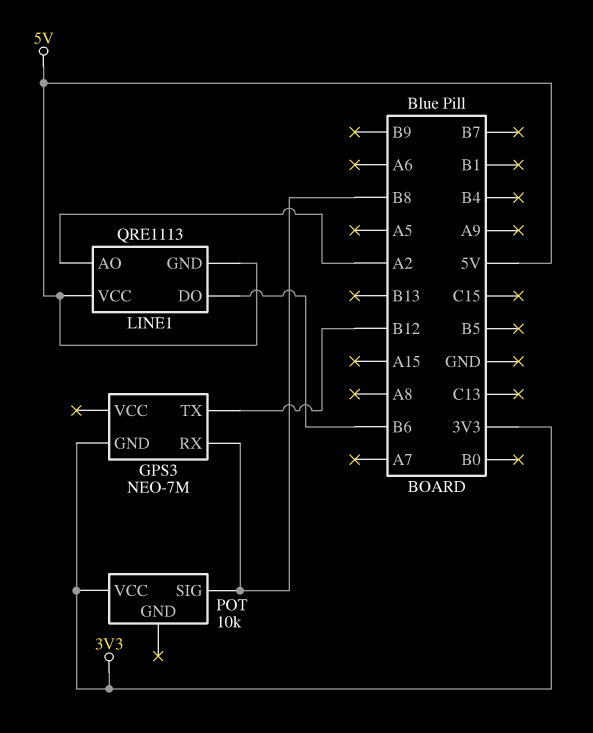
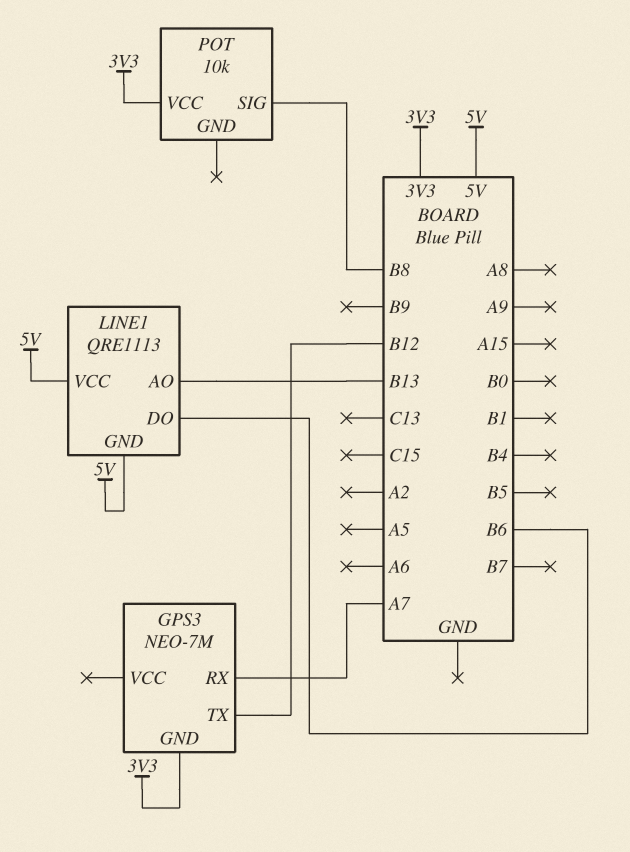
GPS3 pin RX: B8 -> A7
LINE1 pin AO: A2 -> B13

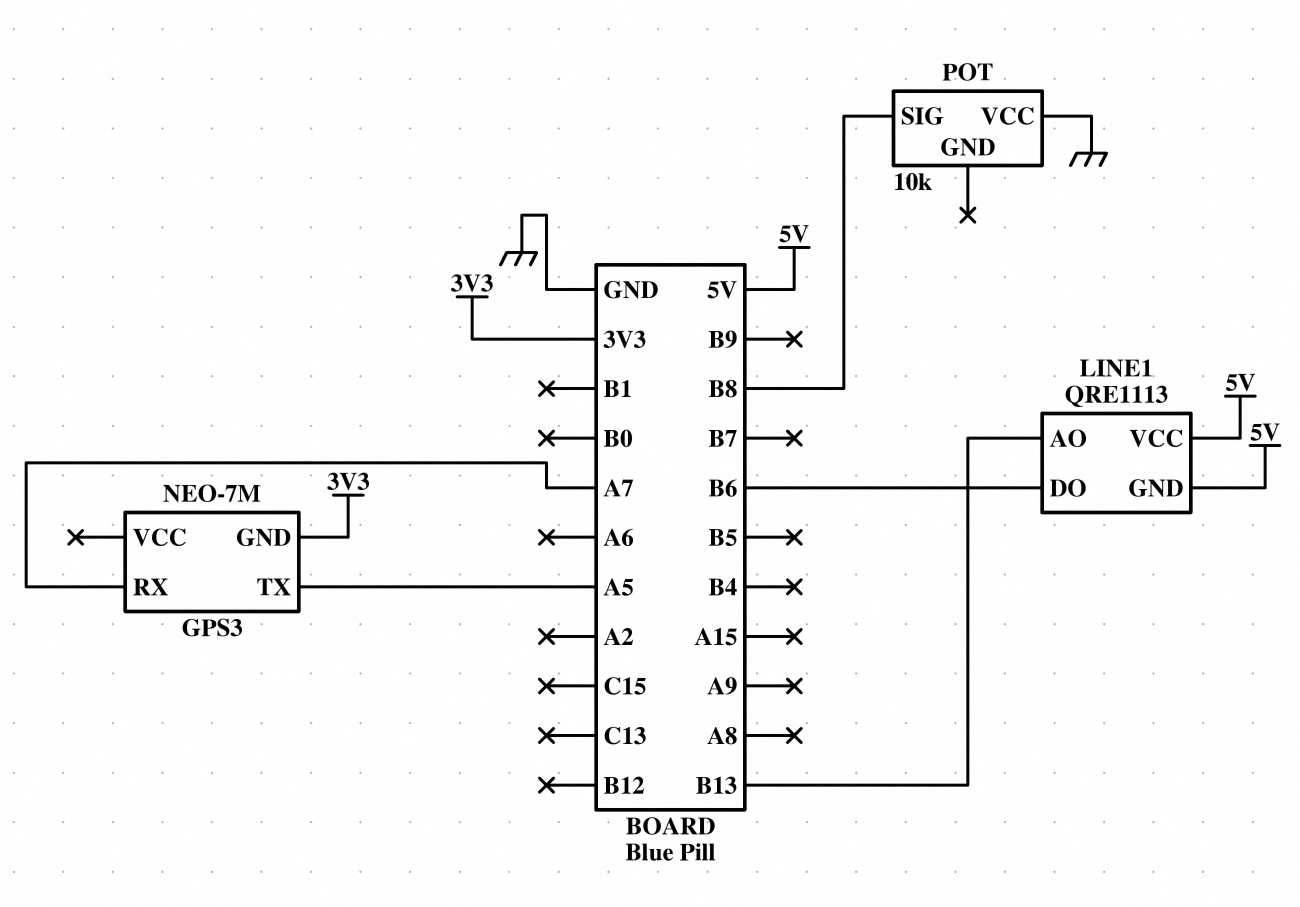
GPS3 pin TX: B12 -> A5
POT pin VCC: 3V3 -> GND

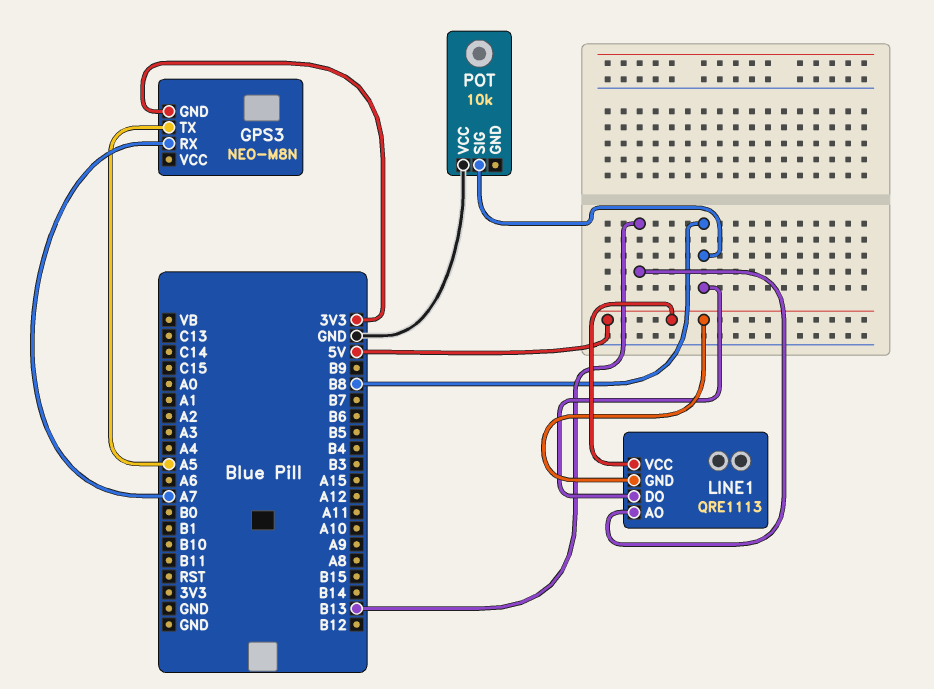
GPS3: NEO-7M -> NEO-M8N
LINE1 pin DO: B6 -> B8

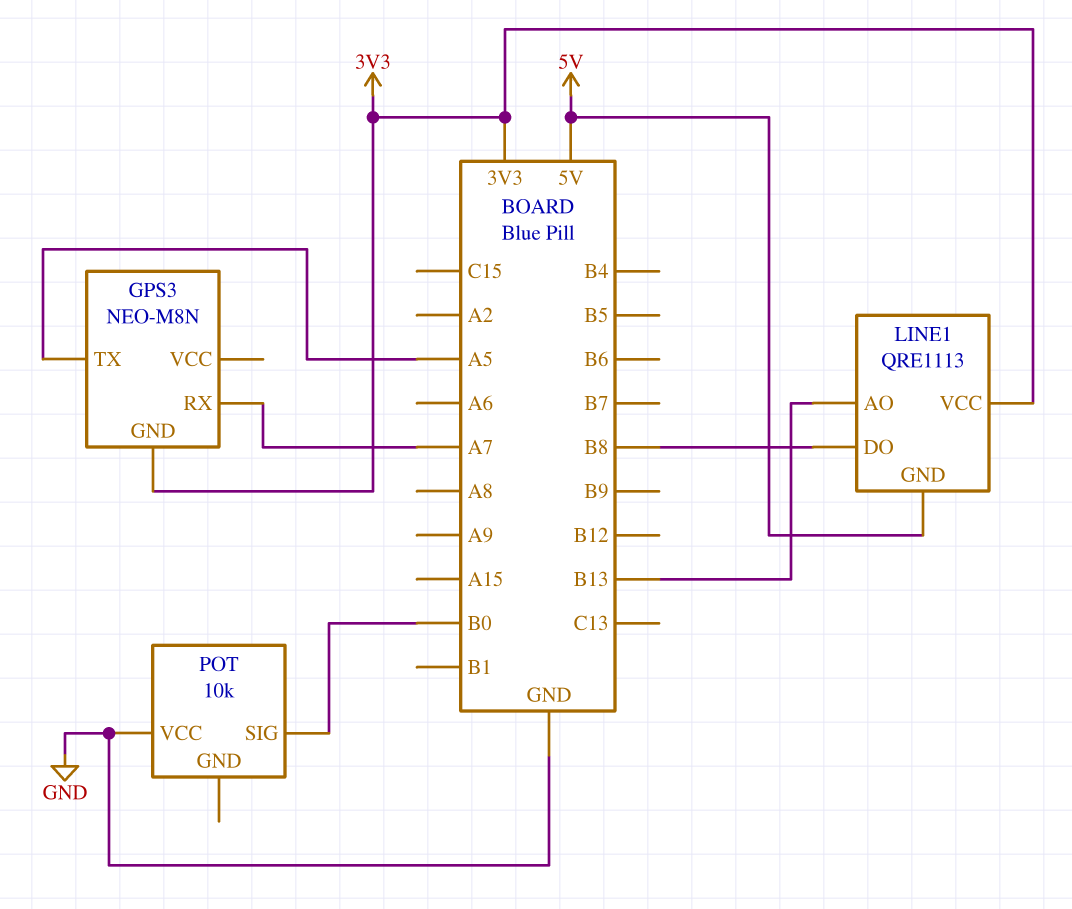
LINE1 pin VCC: 5V -> 3V3
POT pin SIG: B8 -> B0

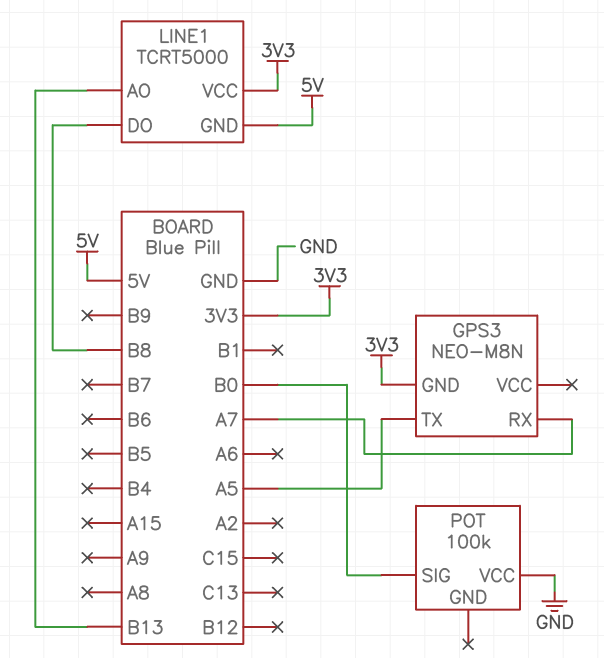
LINE1: QRE1113 -> TCRT5000
POT: 10k -> 100k

